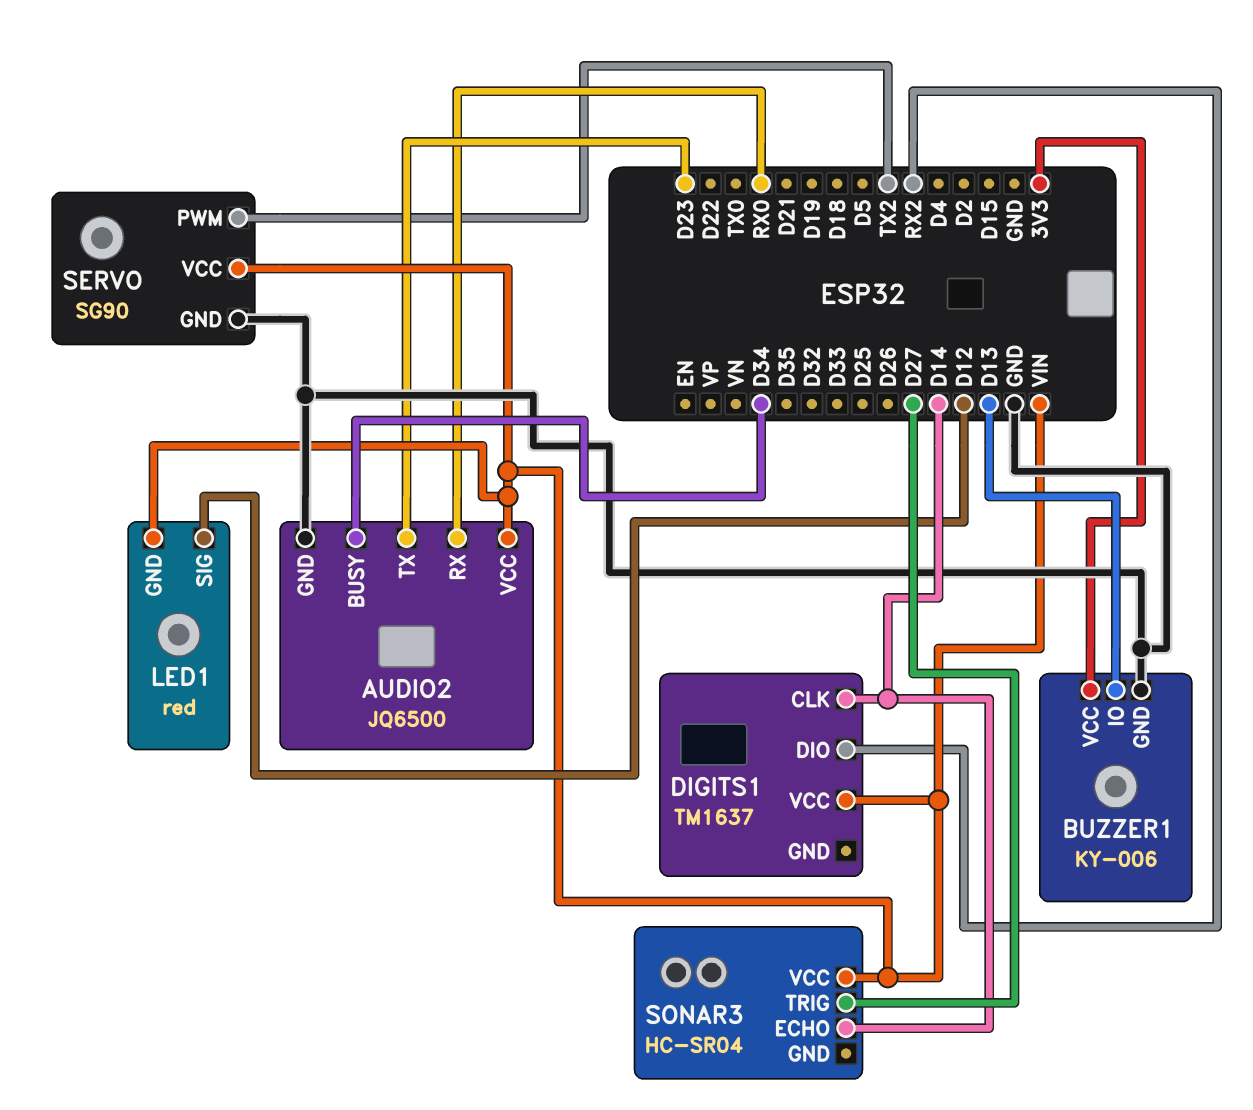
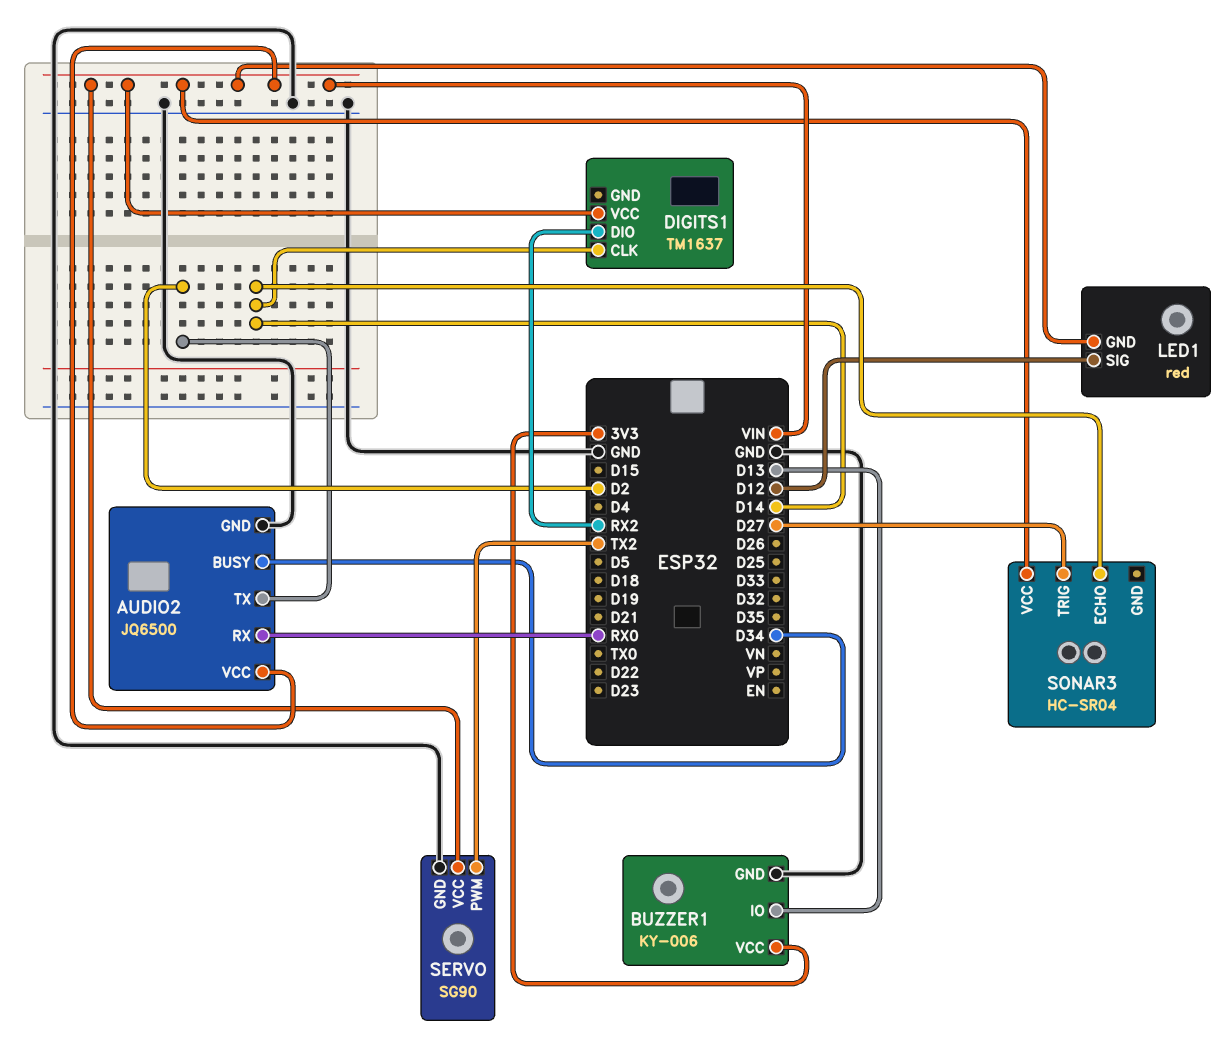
AUDIO2 pin TX: D23 -> D2

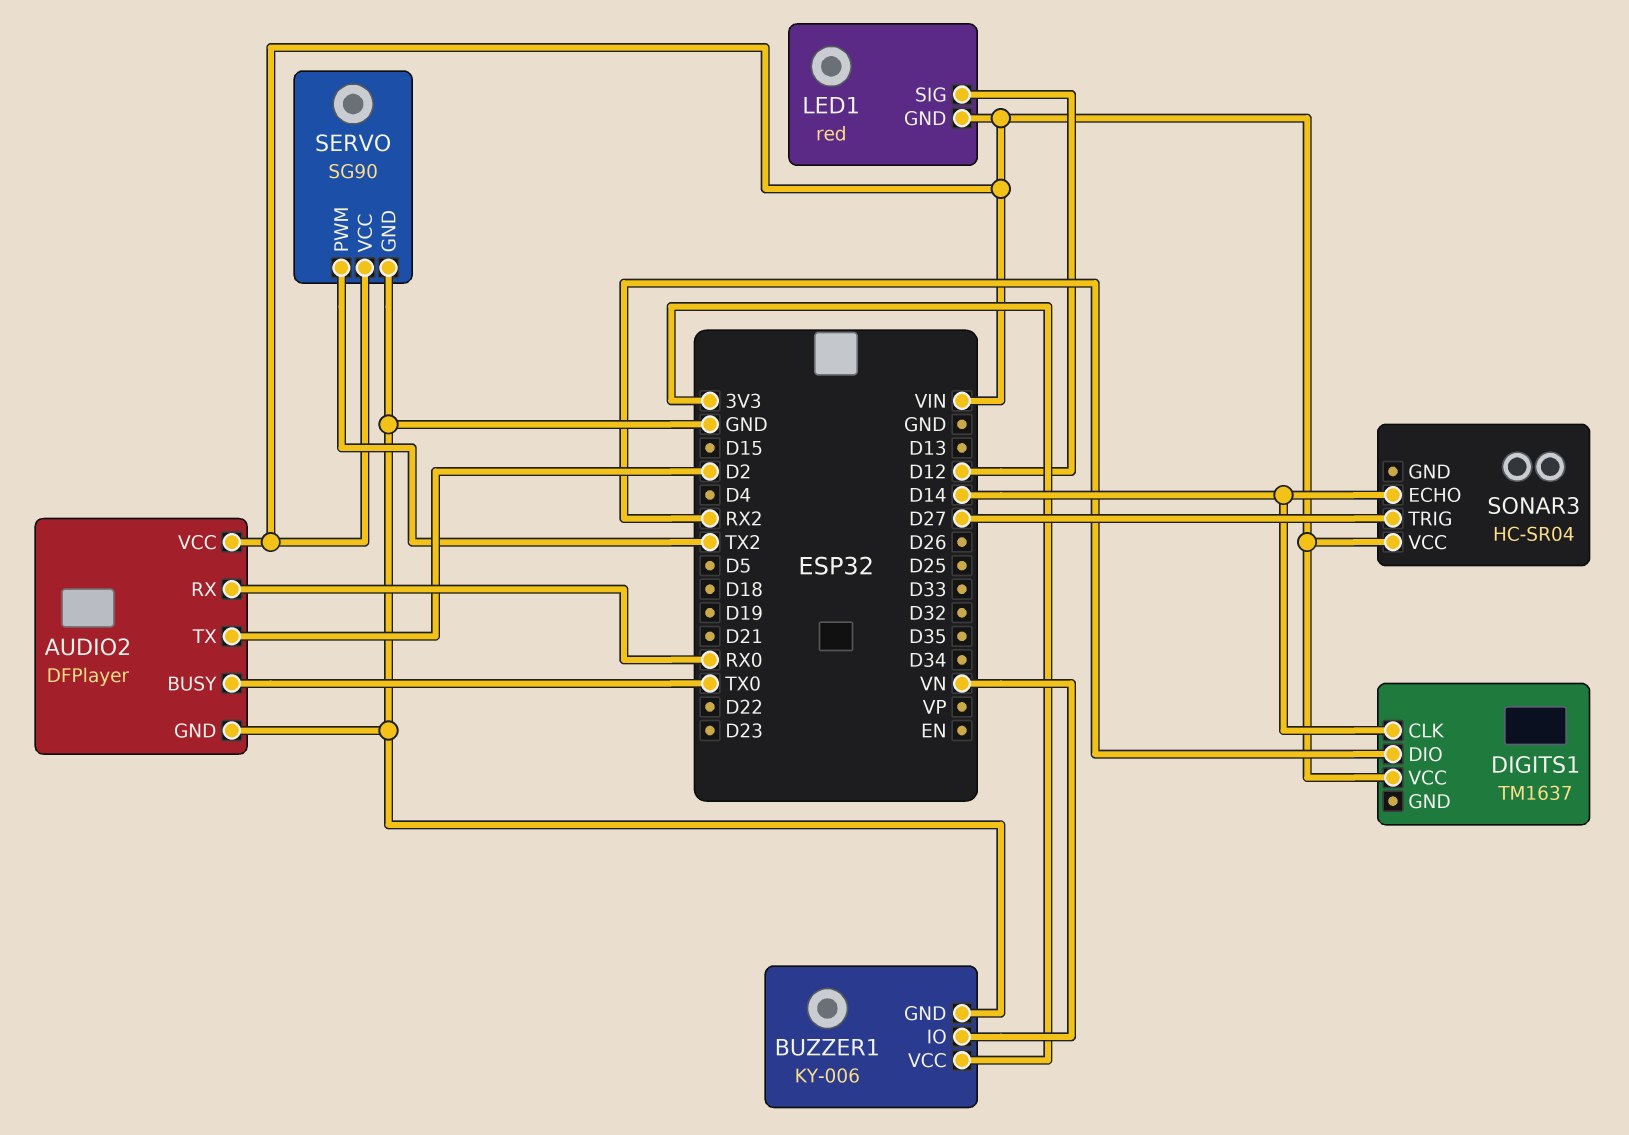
AUDIO2: JQ6500 -> DFPlayer
AUDIO2 pin BUSY: D34 -> TX0
BUZZER1 pin IO: D13 -> VN

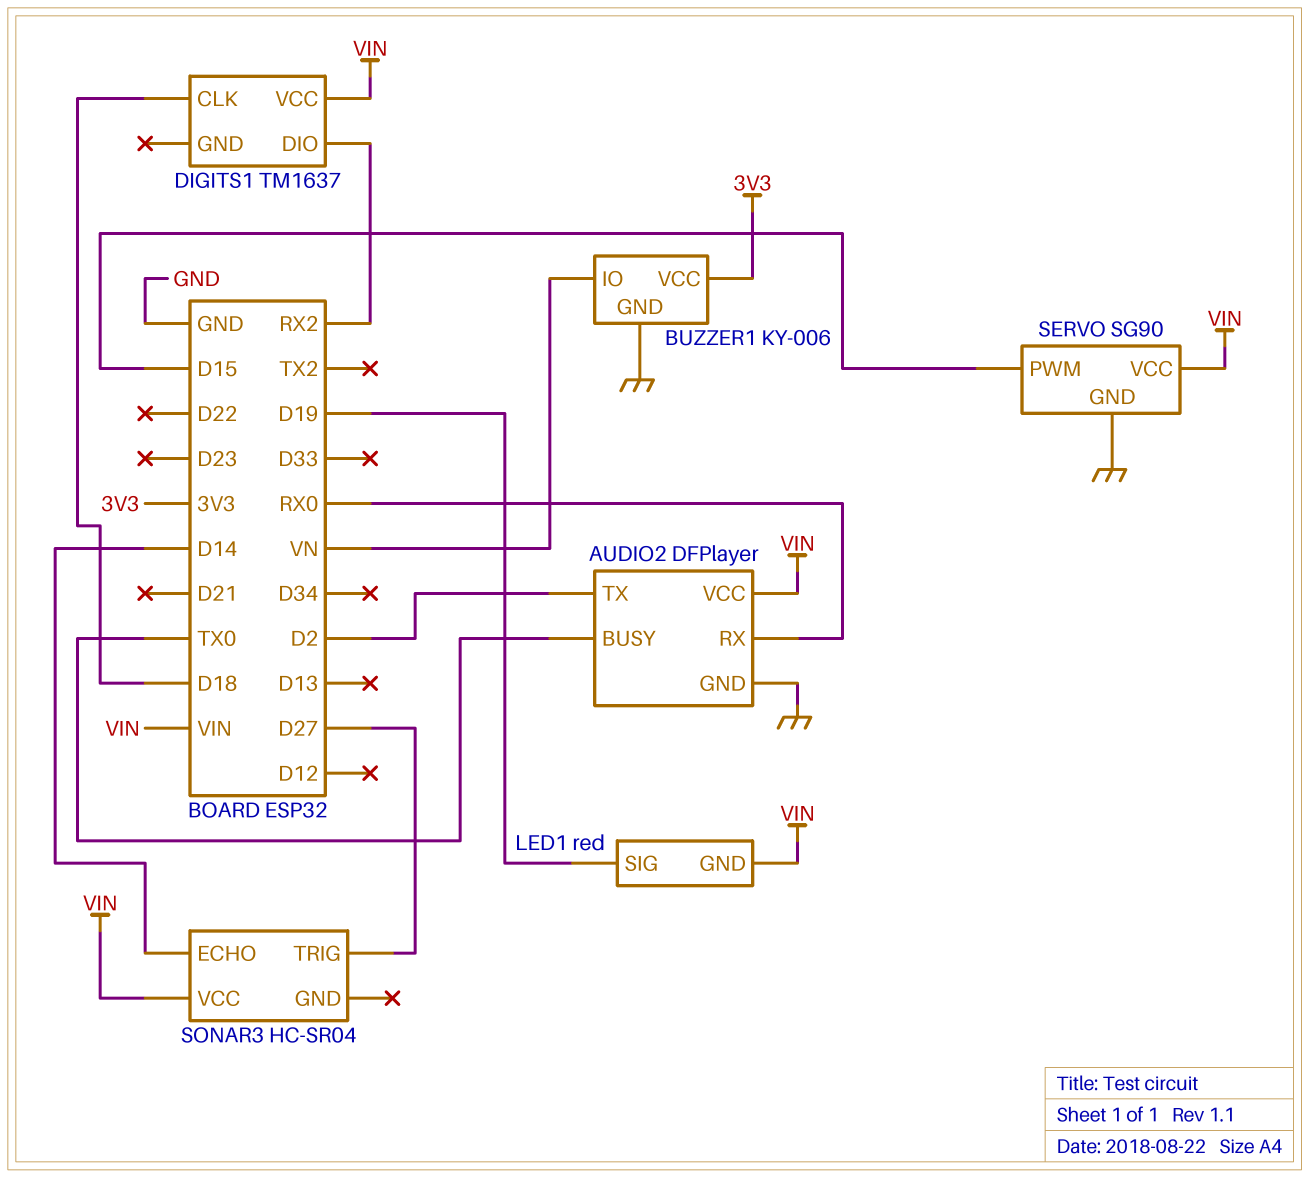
DIGITS1 pin CLK: D14 -> D18
LED1 pin SIG: D12 -> D19
SERVO pin PWM: TX2 -> D15

